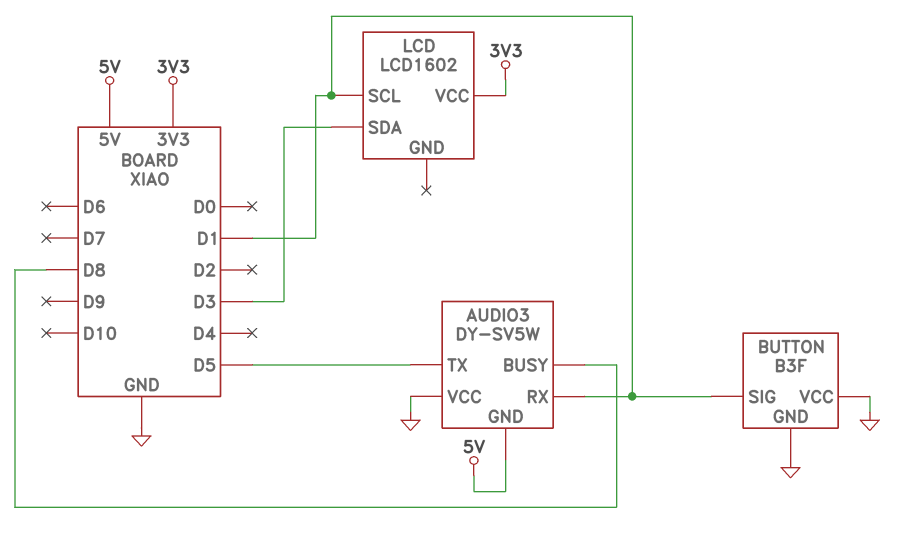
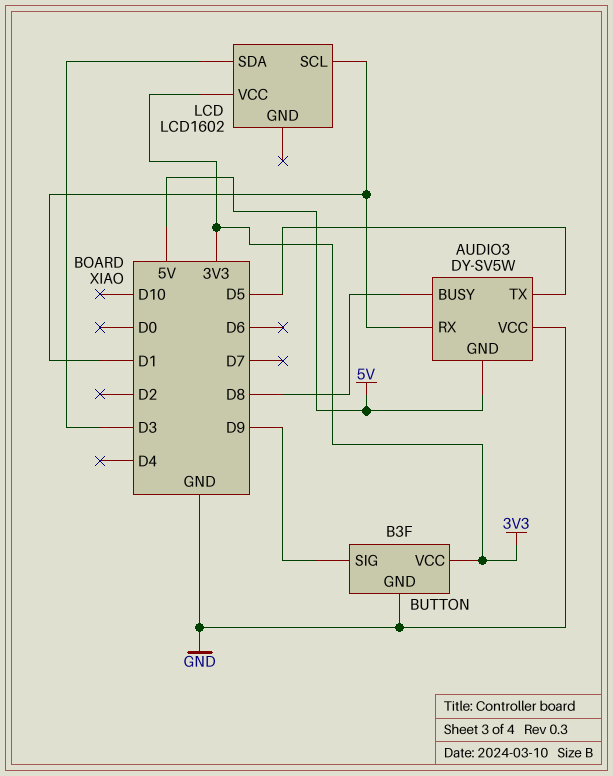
BUTTON pin SIG: D1 -> D9
BUTTON pin VCC: GND -> 3V3

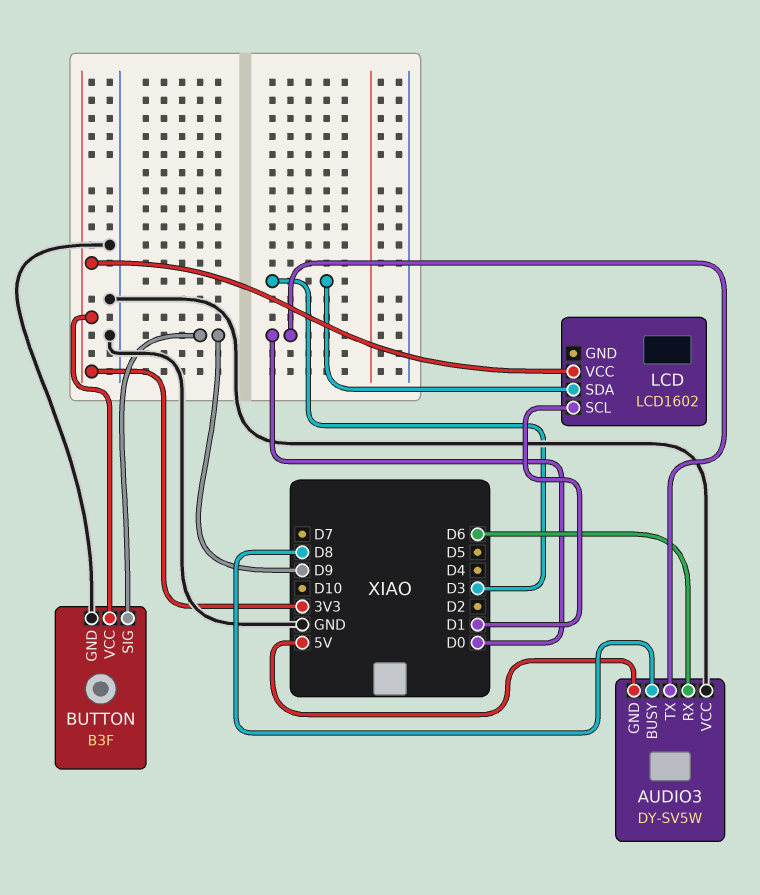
AUDIO3 pin RX: D1 -> D6
AUDIO3 pin TX: D5 -> D0

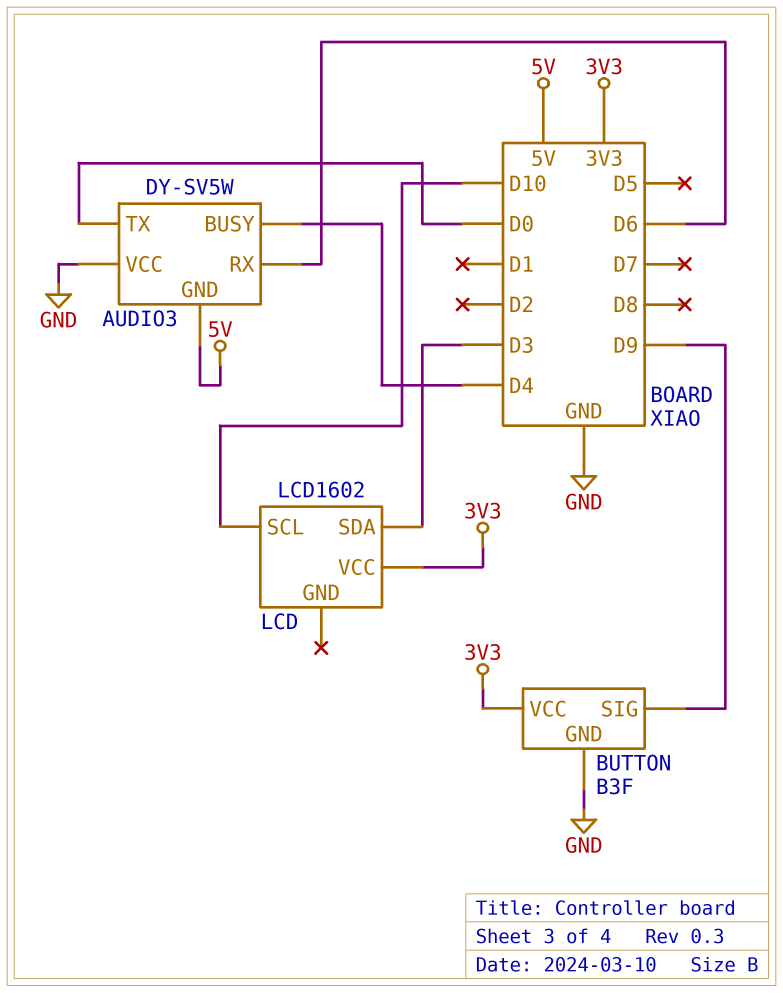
AUDIO3 pin BUSY: D8 -> D4
LCD pin SCL: D1 -> D10

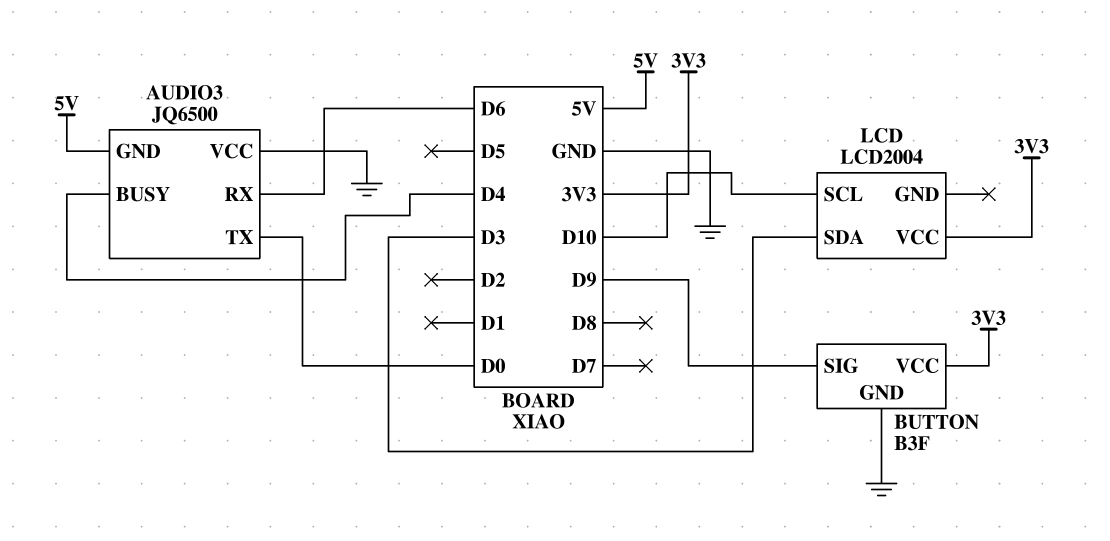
AUDIO3: DY-SV5W -> JQ6500
LCD: LCD1602 -> LCD2004

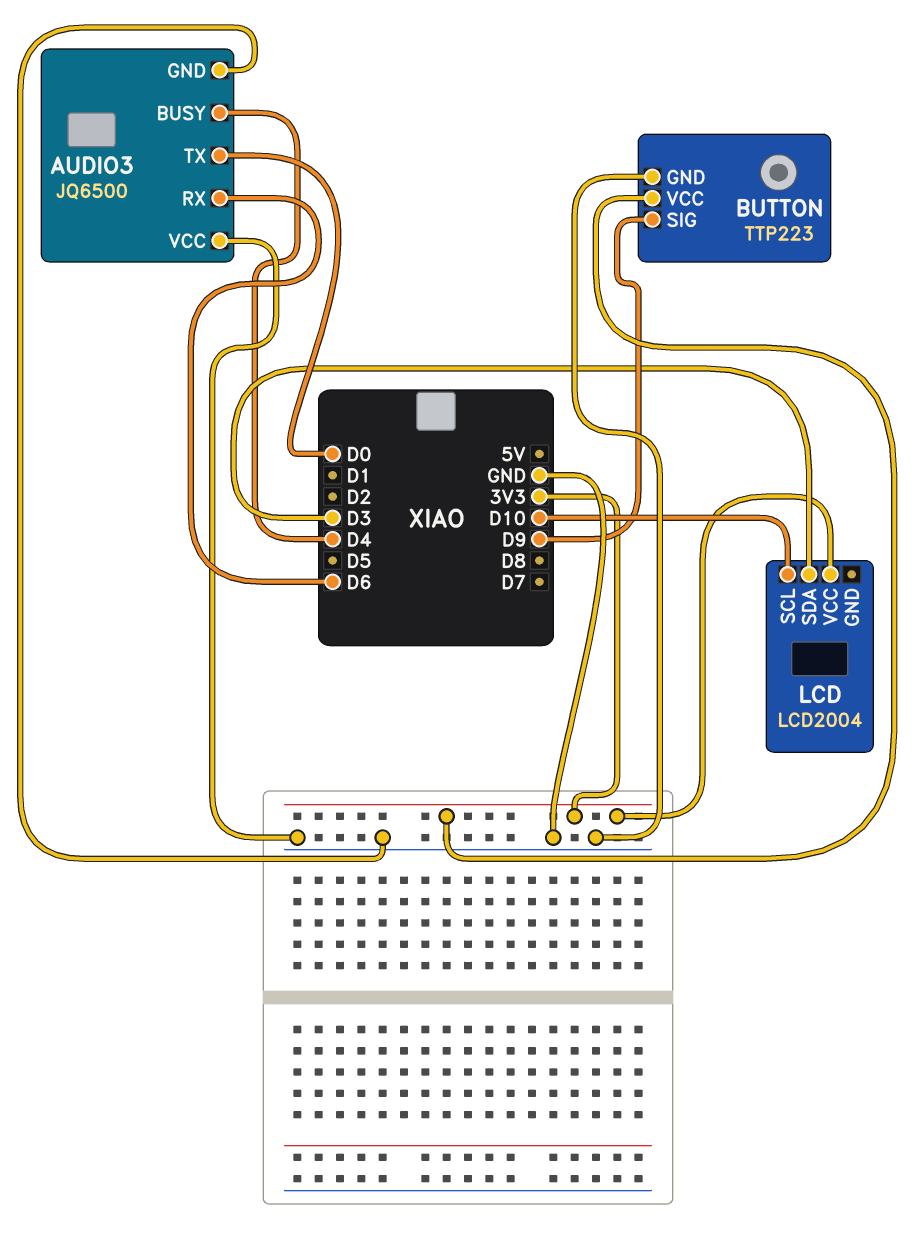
AUDIO3 pin GND: 5V -> GND
BUTTON: B3F -> TTP223

